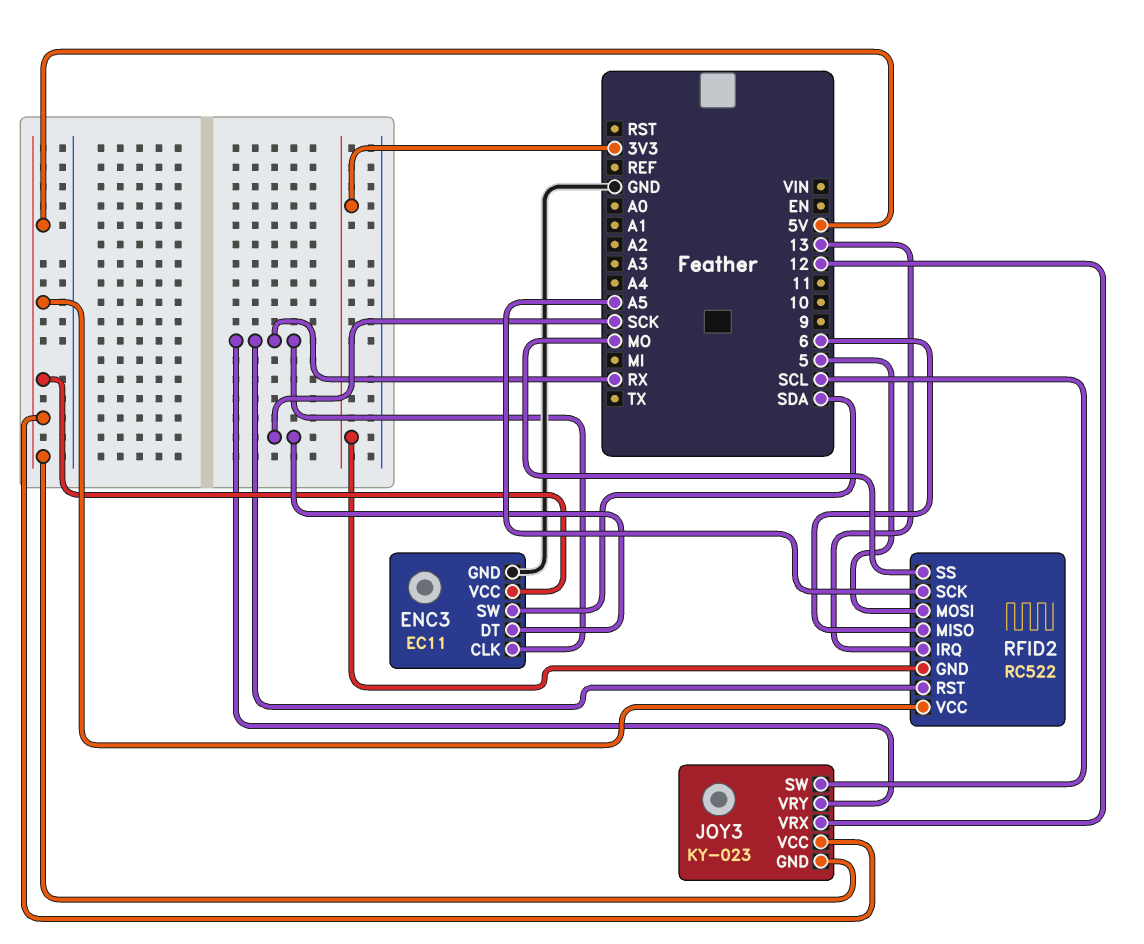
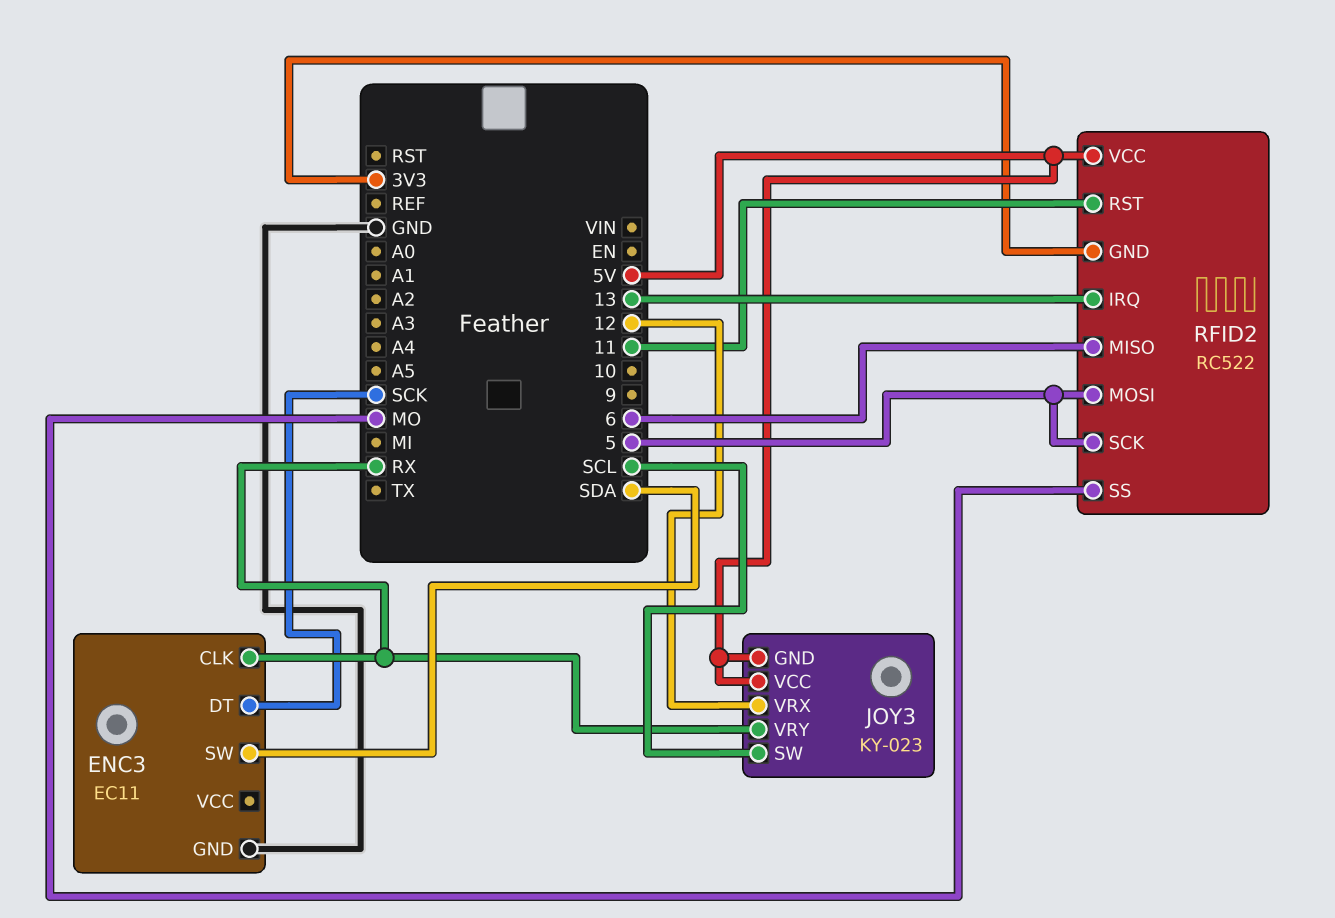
ENC3 pin VCC: 5V -> none
RFID2 pin RST: RX -> 11
RFID2 pin SCK: A5 -> 5

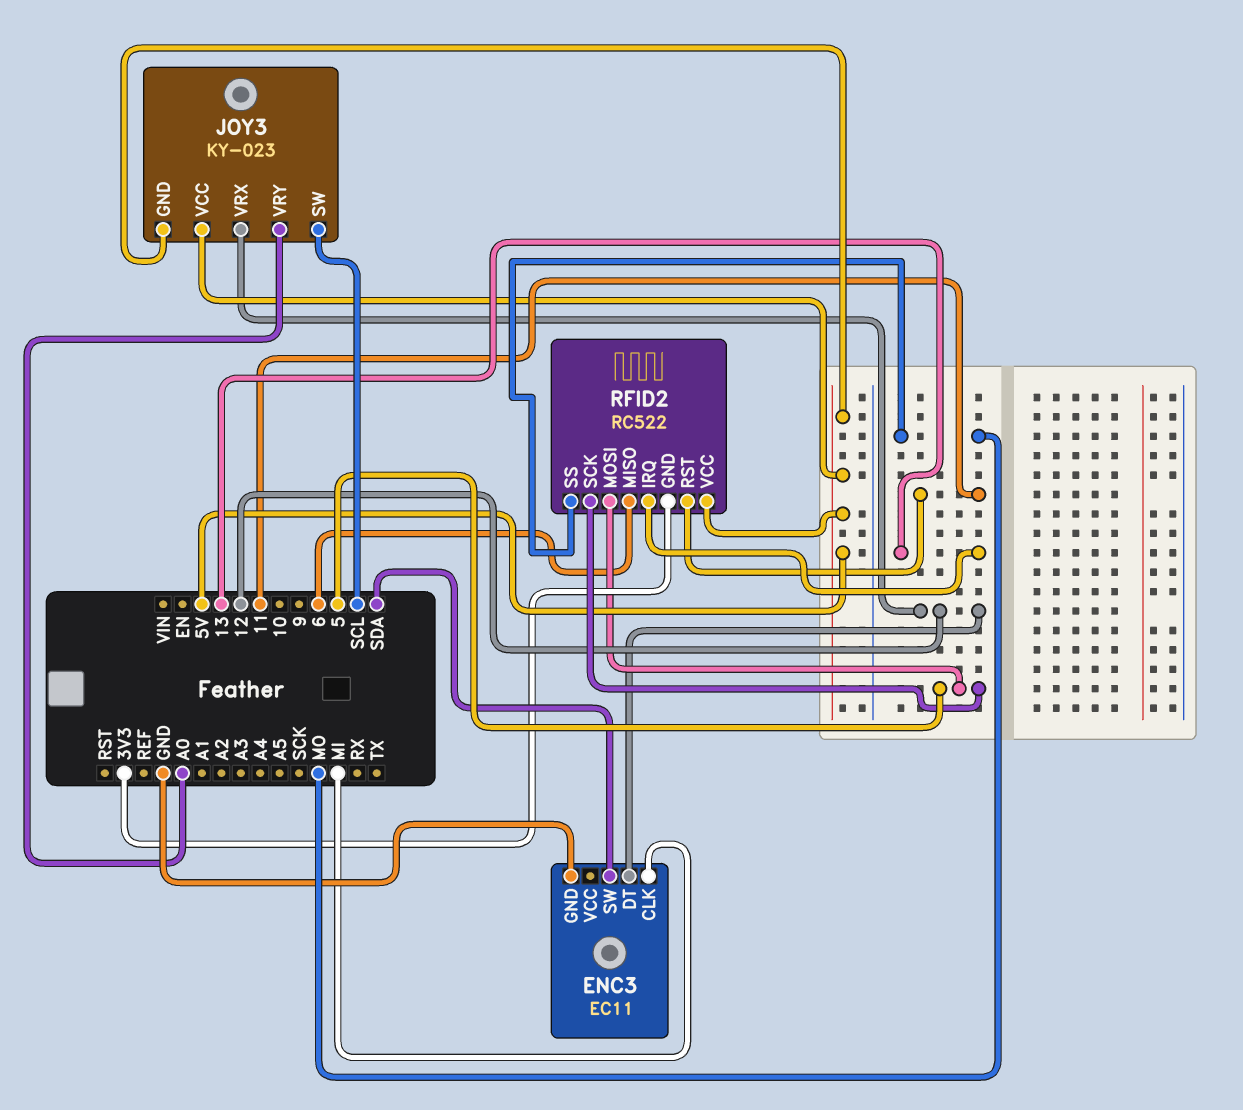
ENC3 pin CLK: RX -> MI
ENC3 pin DT: SCK -> 12
JOY3 pin VRY: RX -> A0

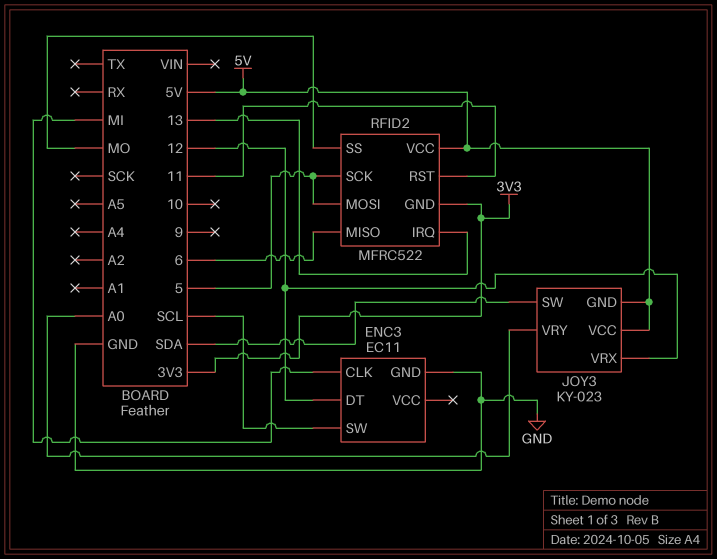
ENC3 pin SW: SDA -> SCL
JOY3 pin SW: SCL -> SDA
RFID2: RC522 -> MFRC522

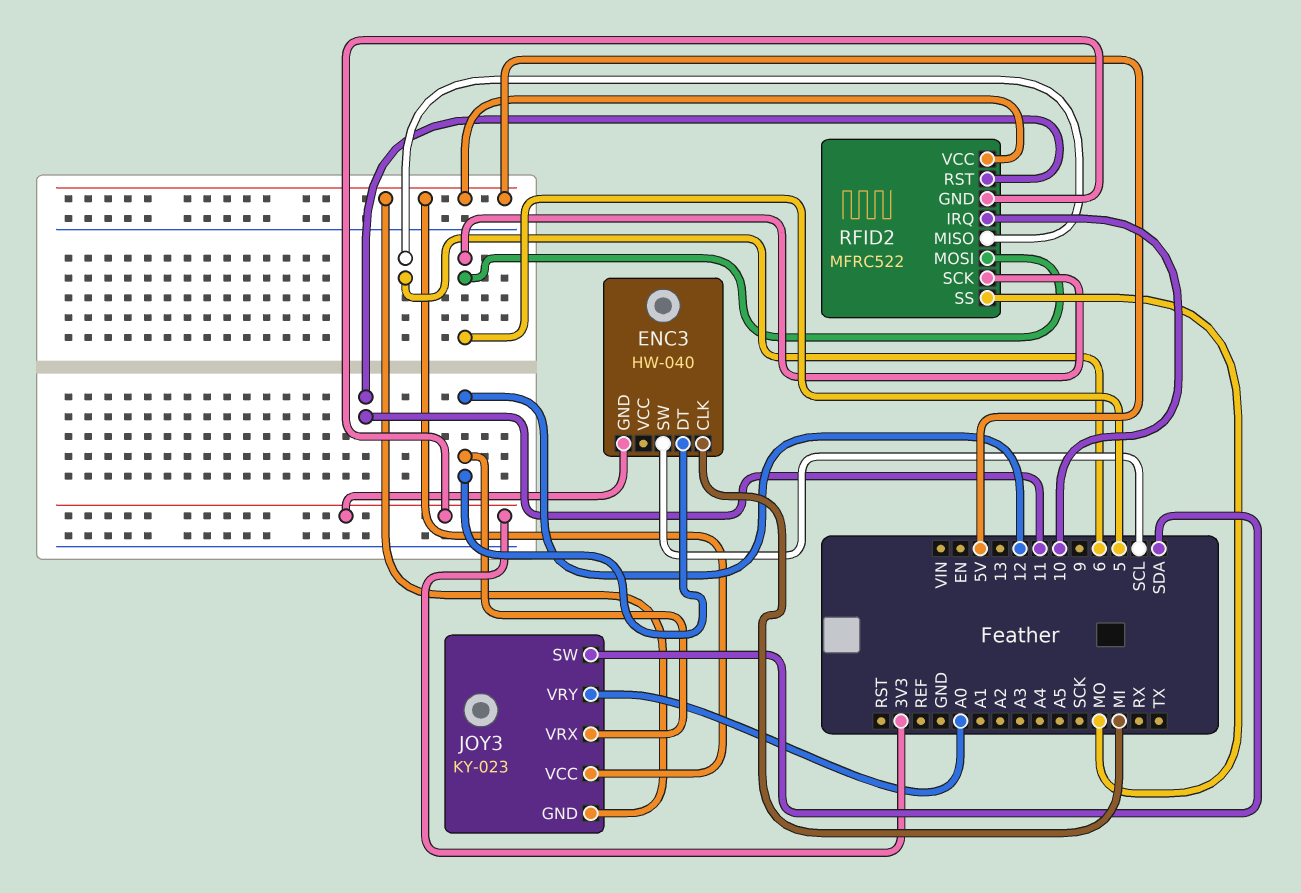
ENC3: EC11 -> HW-040
ENC3 pin GND: GND -> 3V3
RFID2 pin IRQ: 13 -> 10

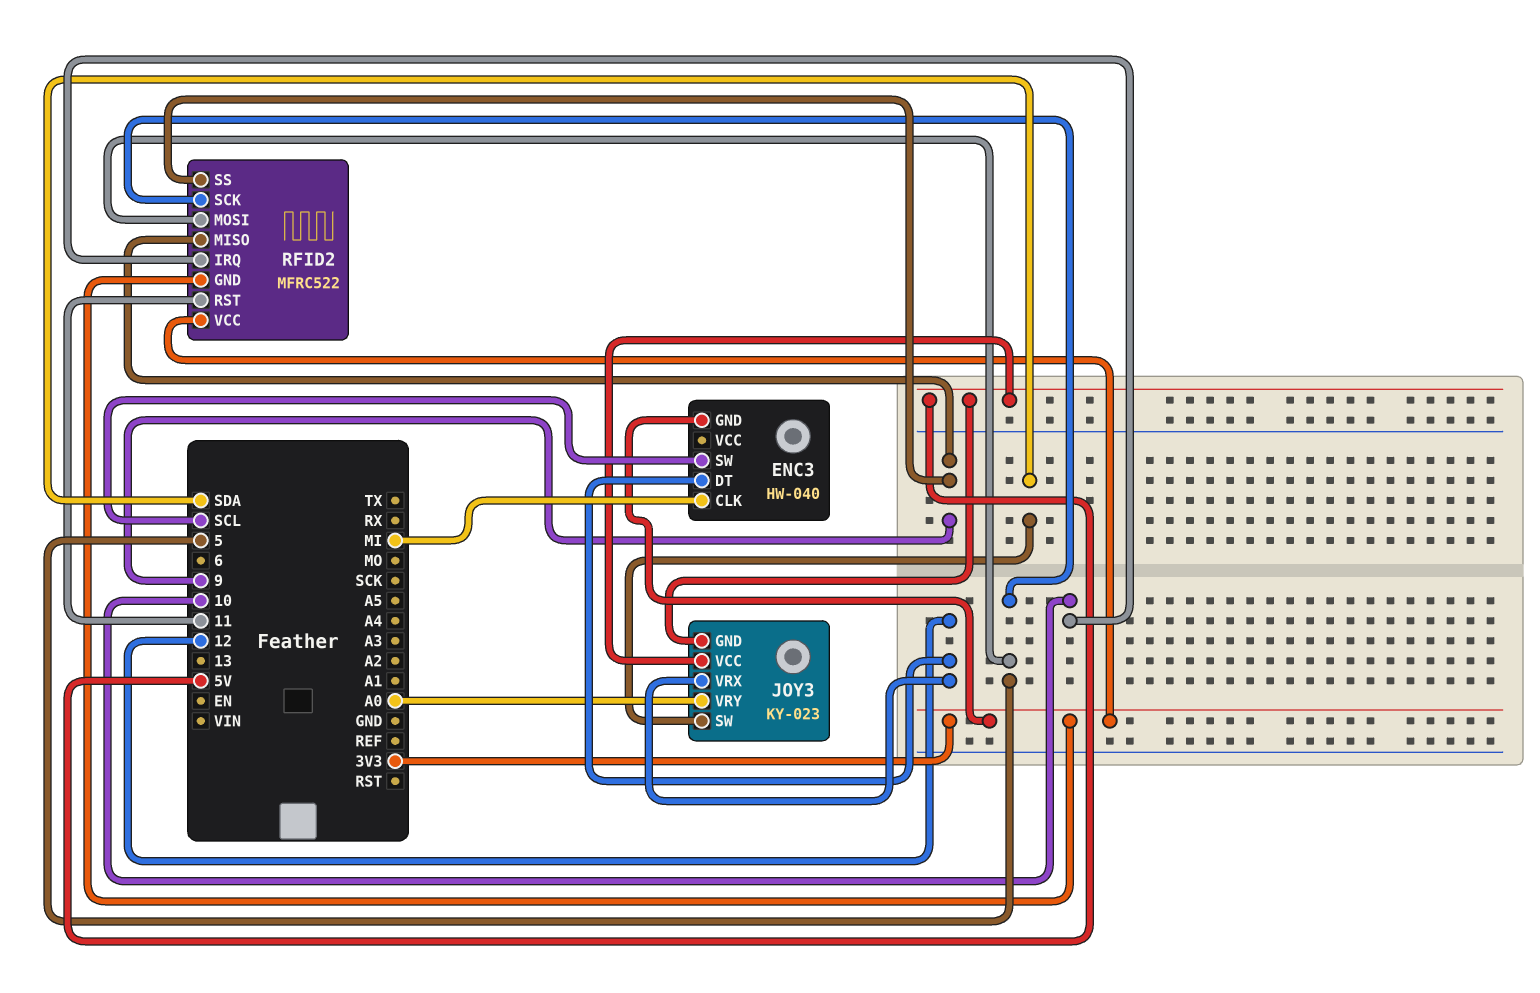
RFID2 pin MISO: 6 -> 9
RFID2 pin SS: MO -> 9
RFID2 pin VCC: 5V -> 3V3

